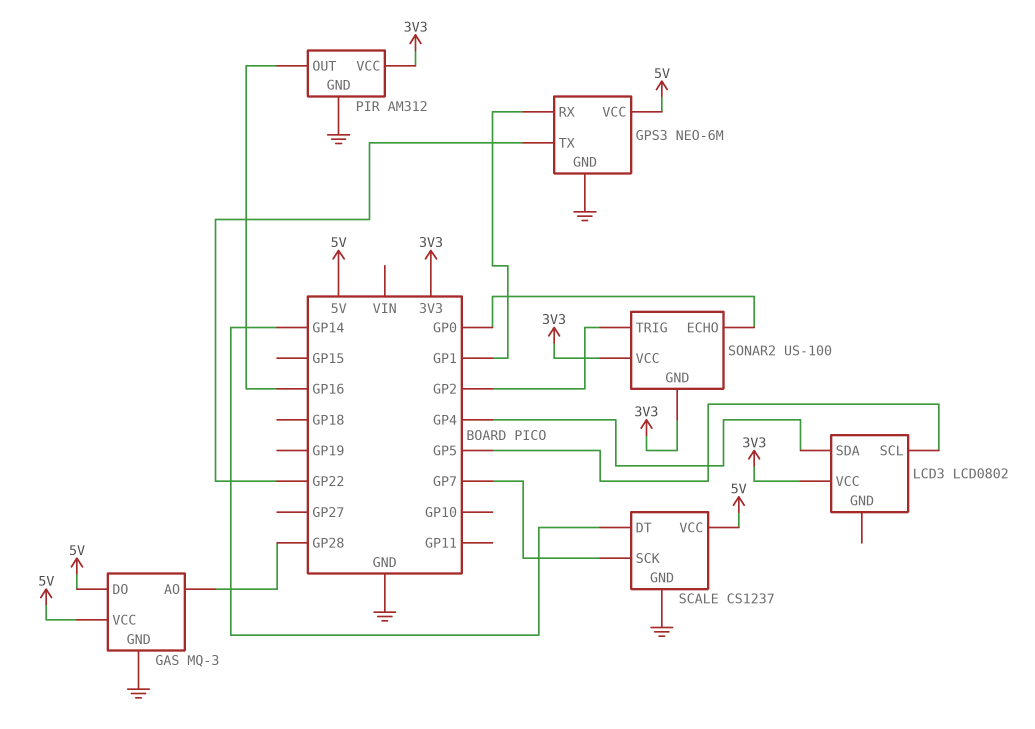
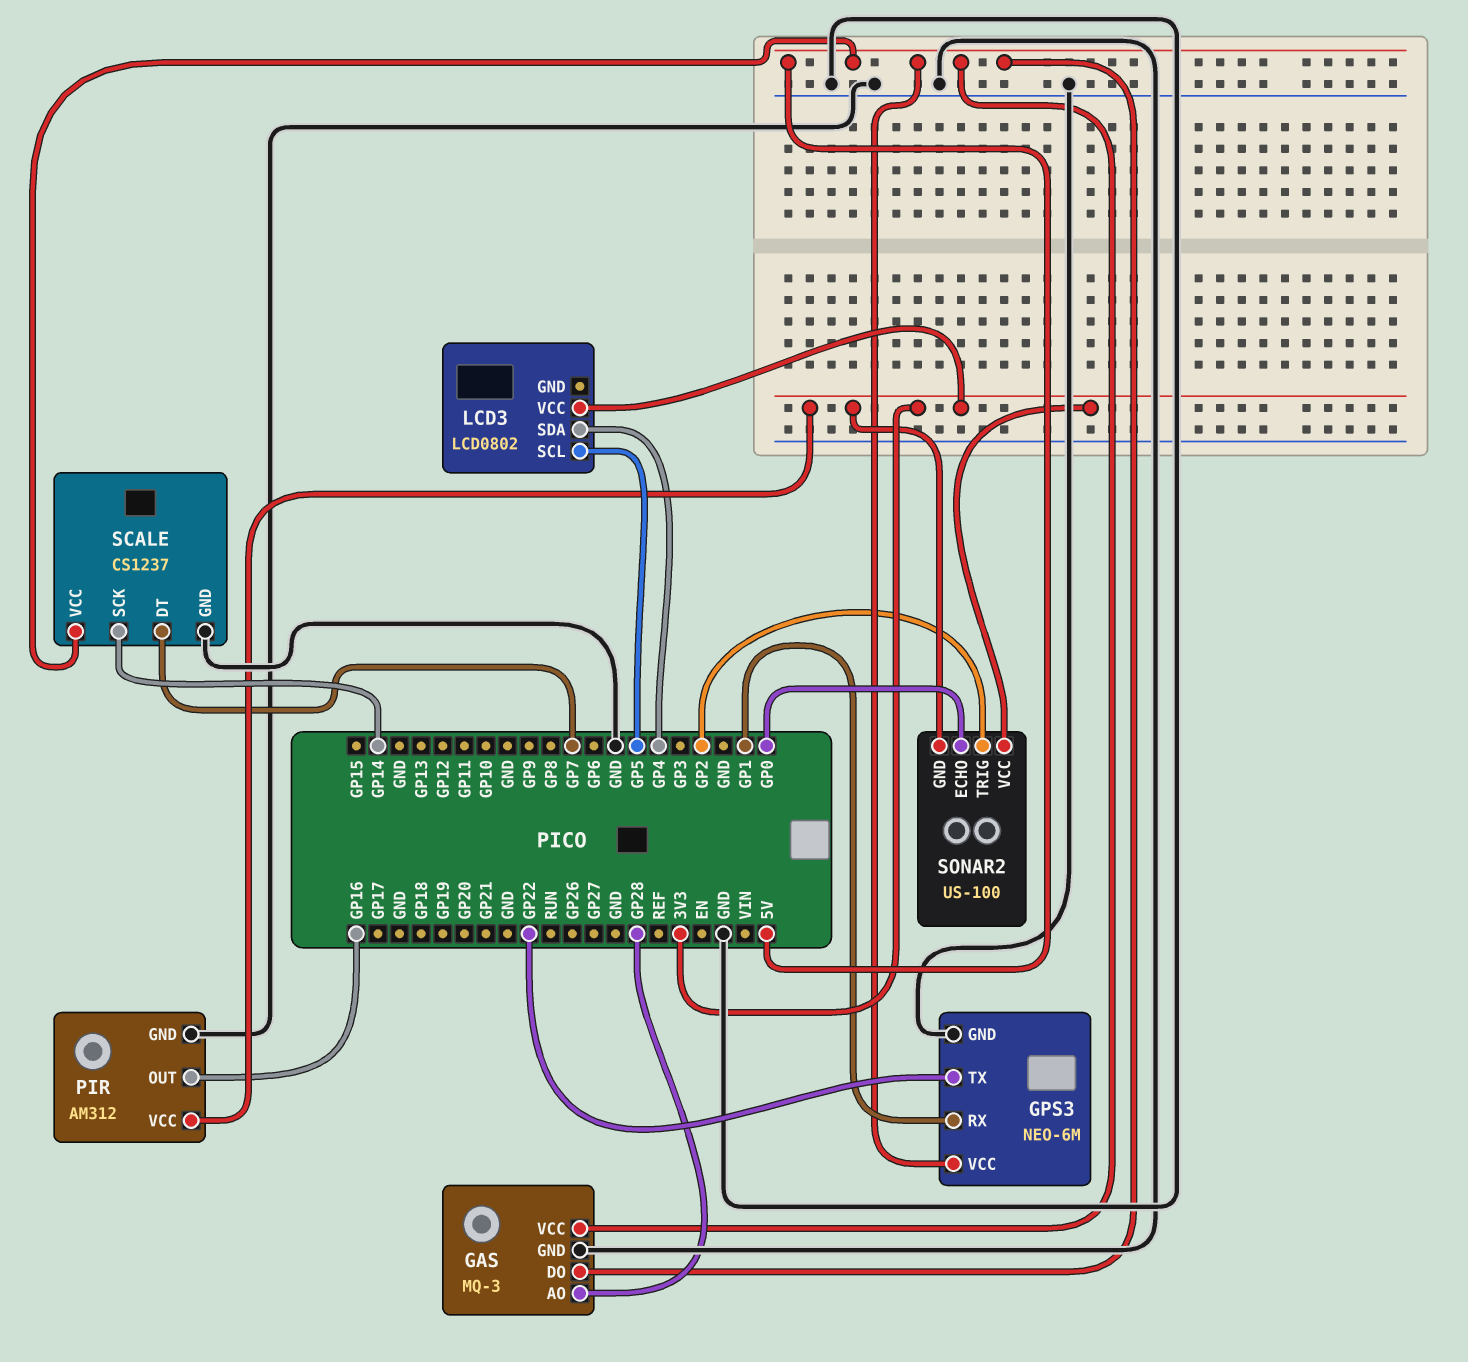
SCALE pin DT: GP14 -> GP7
SCALE pin SCK: GP7 -> GP14

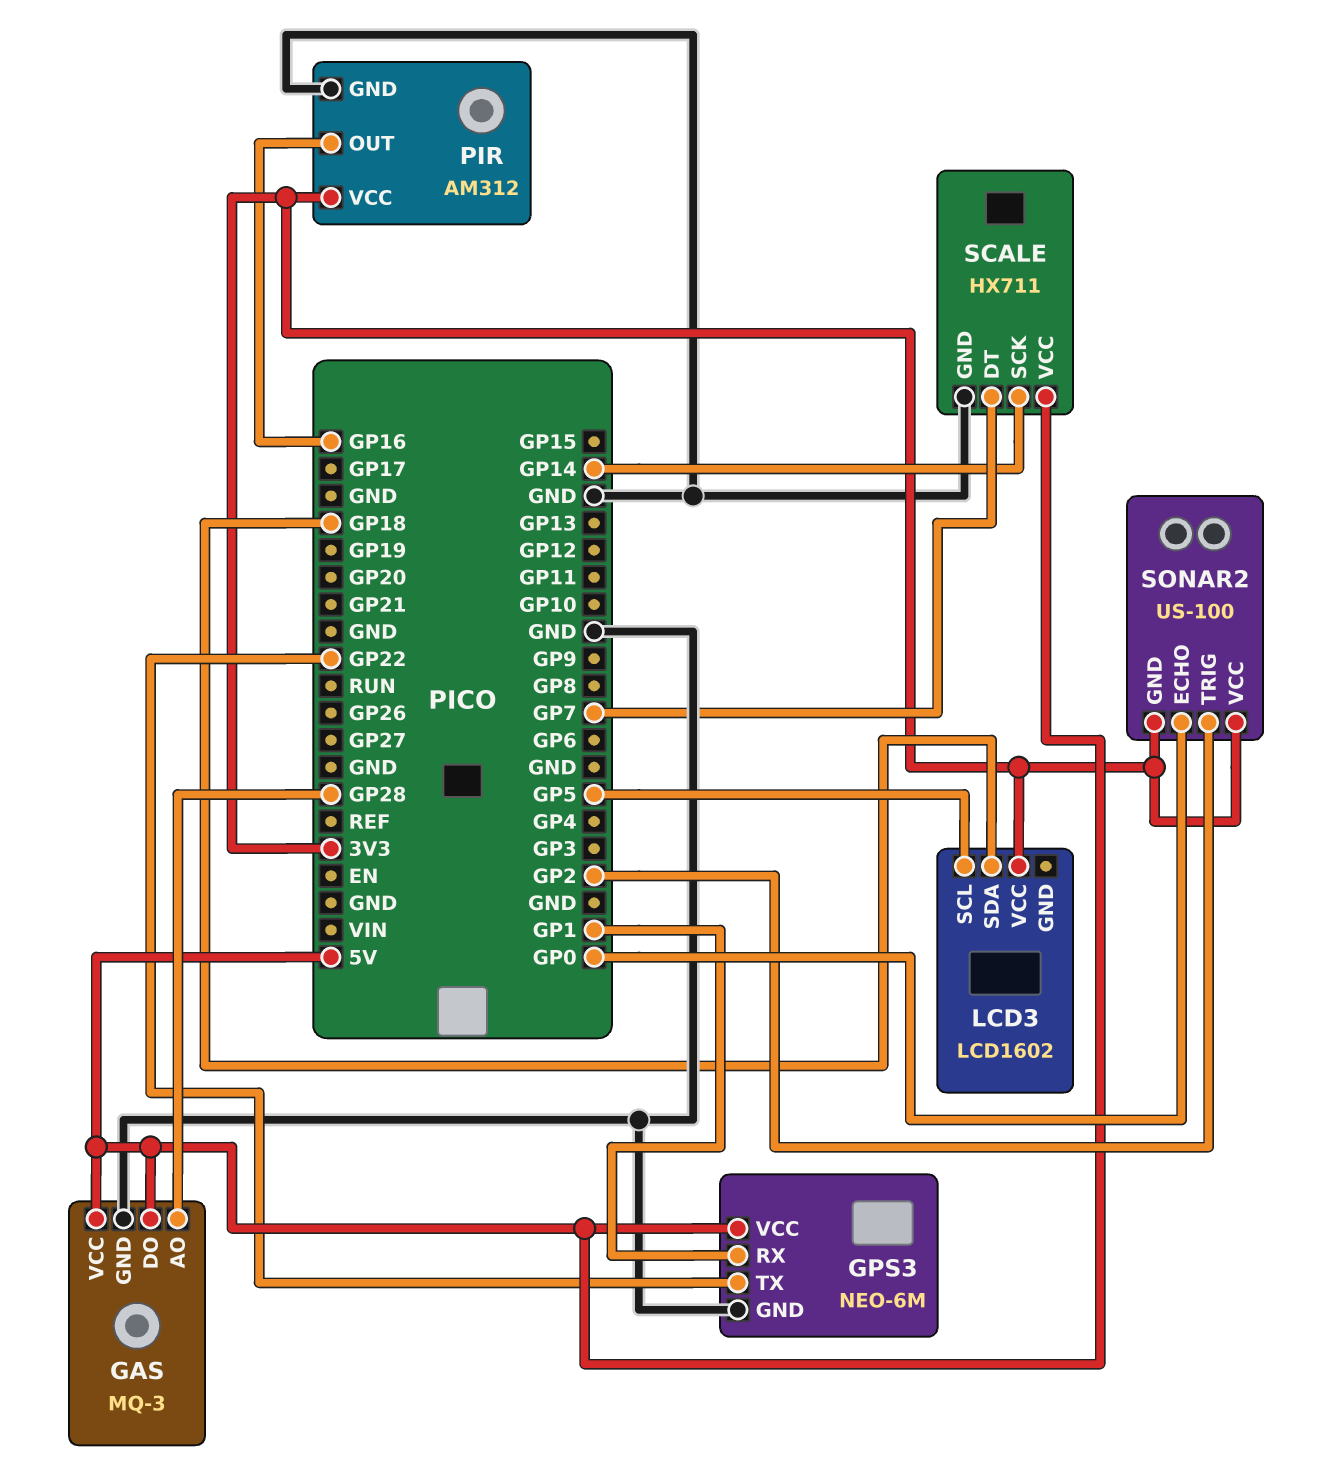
LCD3: LCD0802 -> LCD1602
LCD3 pin SDA: GP4 -> GP18
SCALE: CS1237 -> HX711

